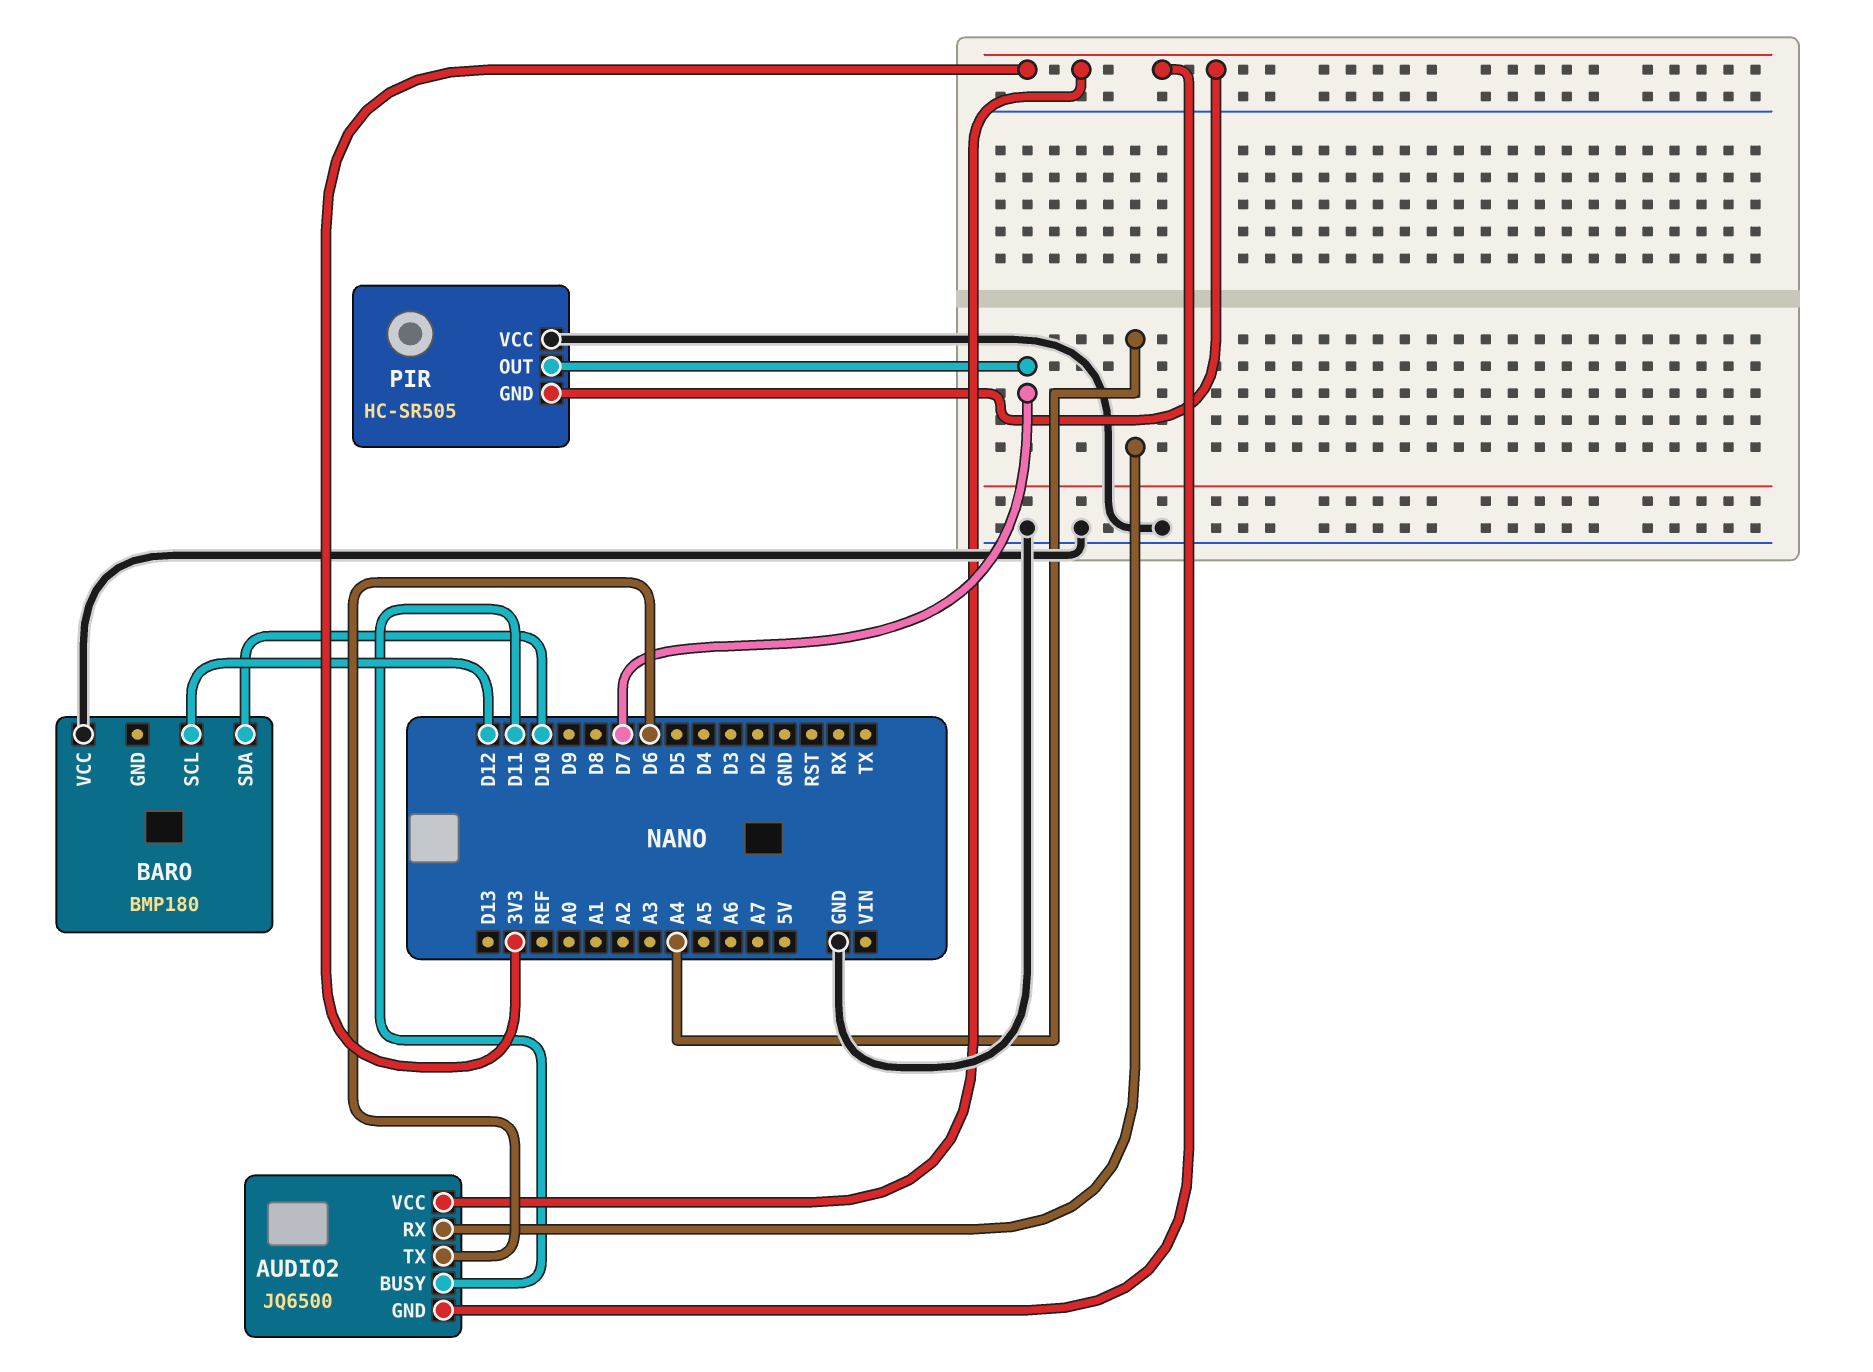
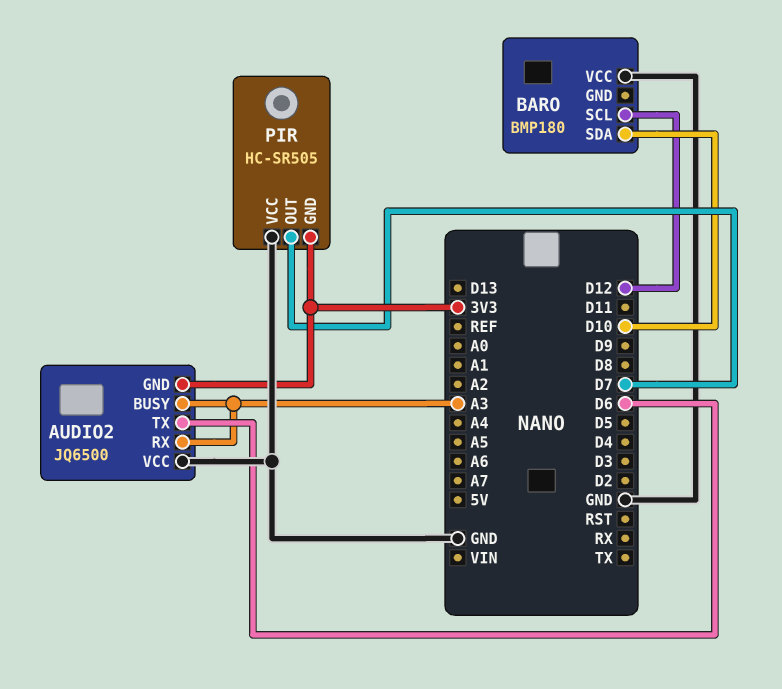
AUDIO2 pin BUSY: D11 -> A3
AUDIO2 pin RX: A4 -> A3
AUDIO2 pin VCC: 3V3 -> GND

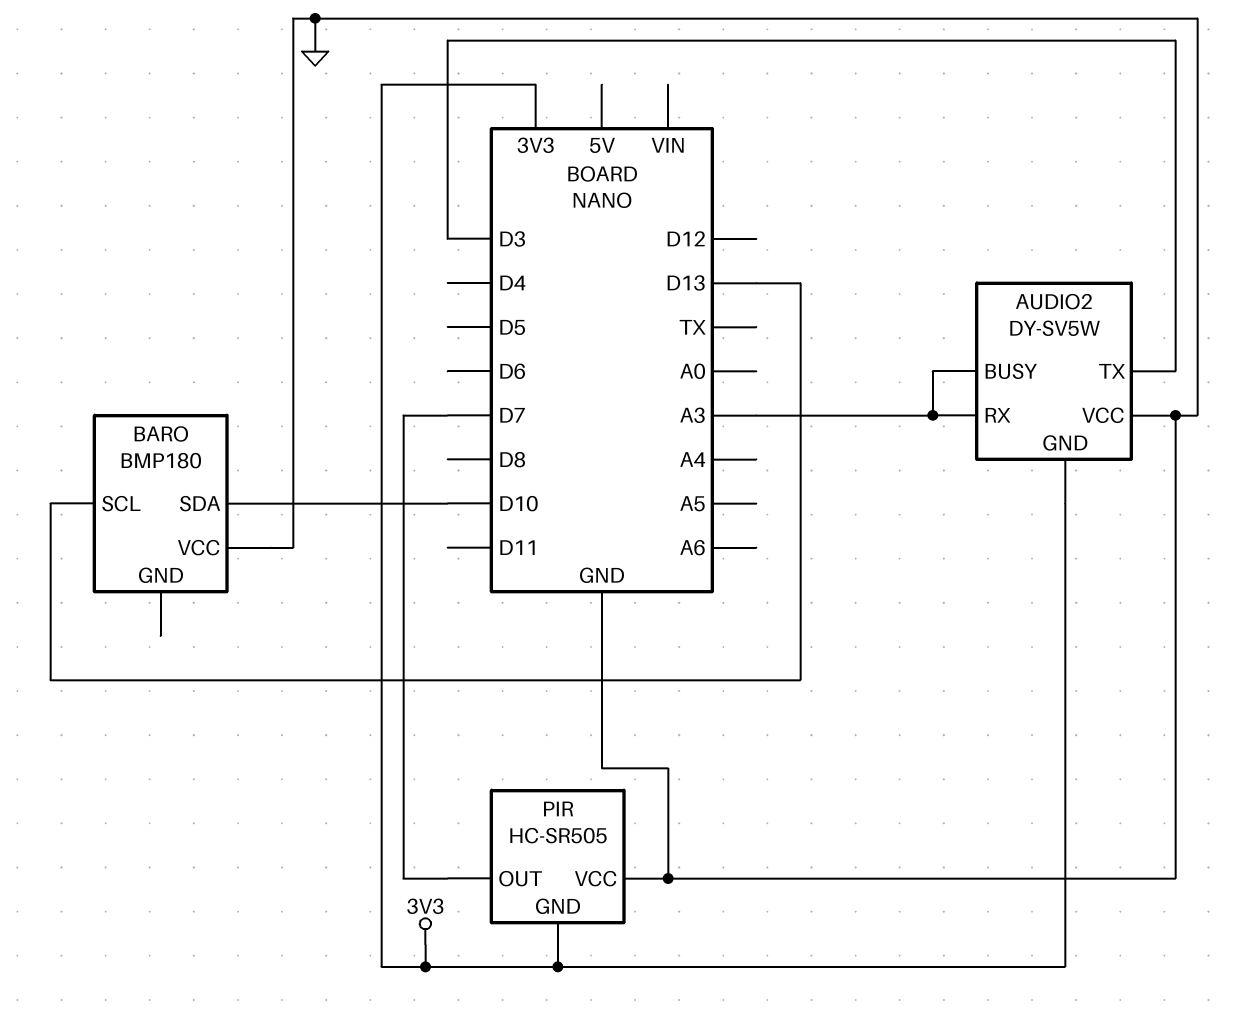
AUDIO2: JQ6500 -> DY-SV5W
AUDIO2 pin TX: D6 -> D3
BARO pin SCL: D12 -> D13

